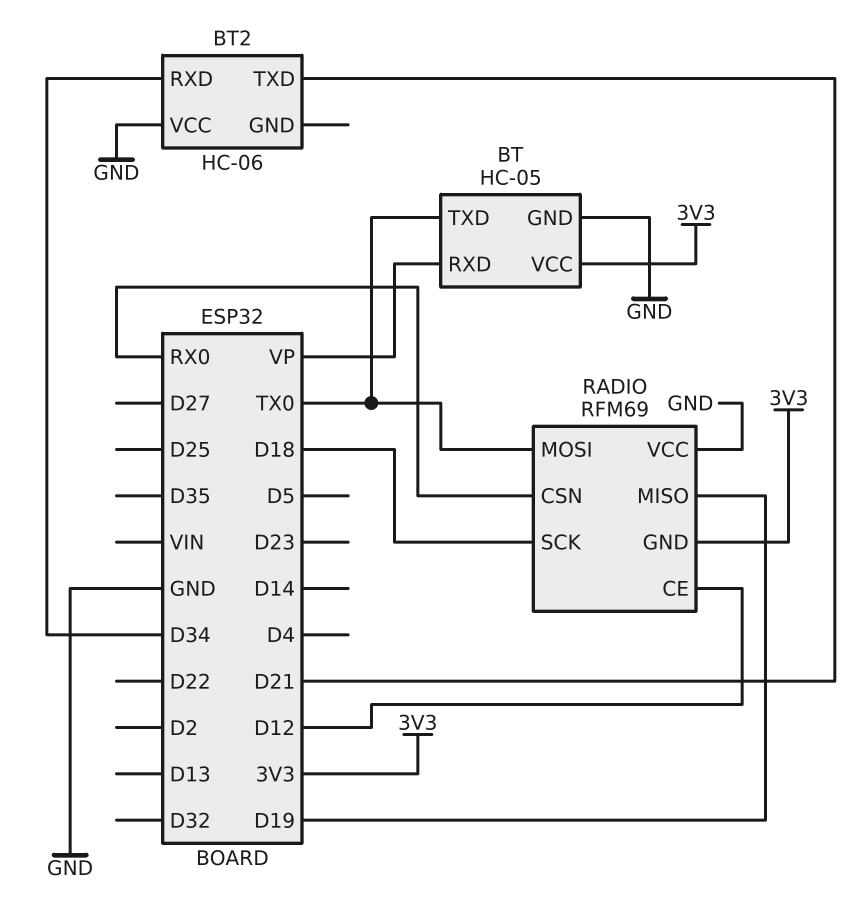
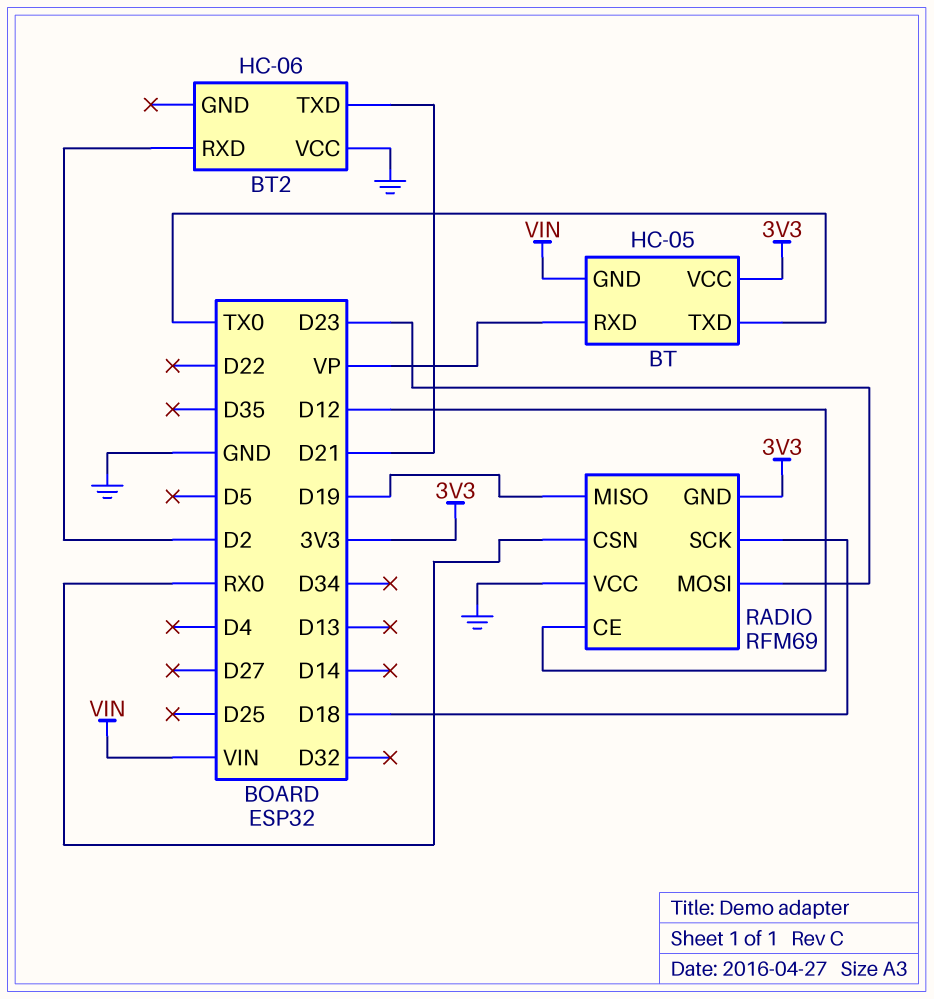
BT pin GND: GND -> VIN
BT2 pin RXD: D34 -> D2
RADIO pin MOSI: TX0 -> D23

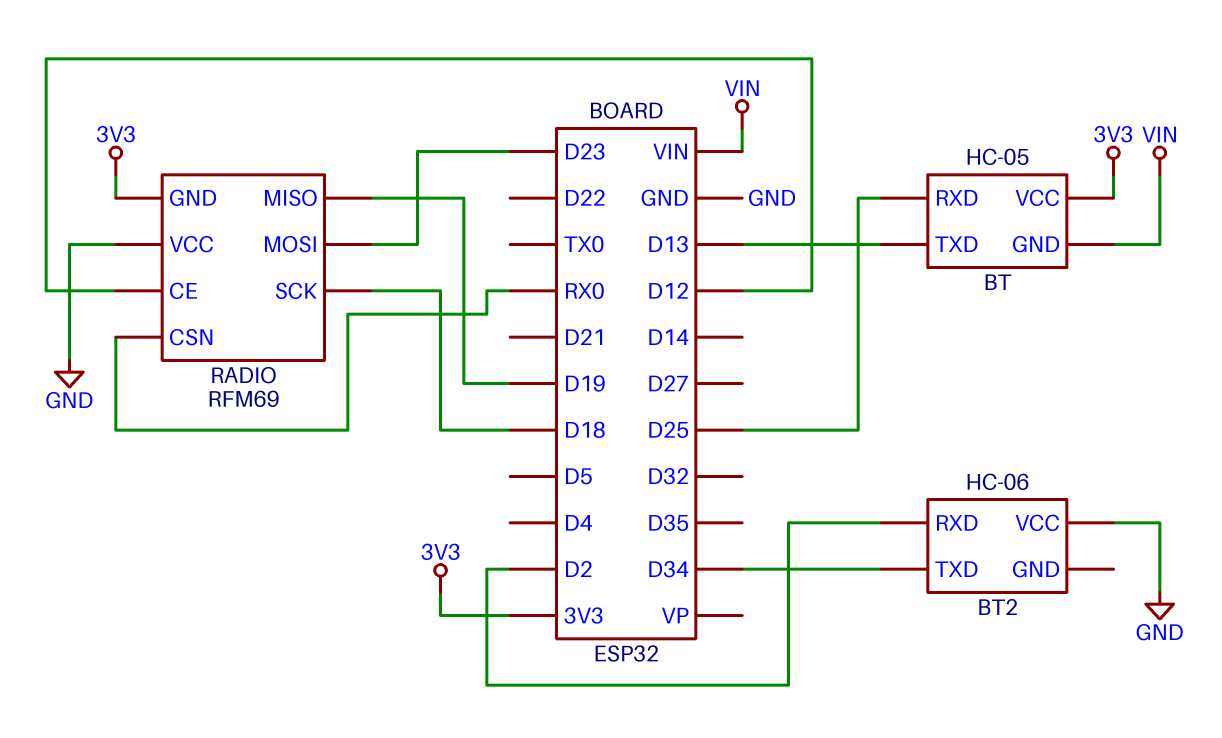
BT pin RXD: VP -> D25
BT pin TXD: TX0 -> D13
BT2 pin TXD: D21 -> D34

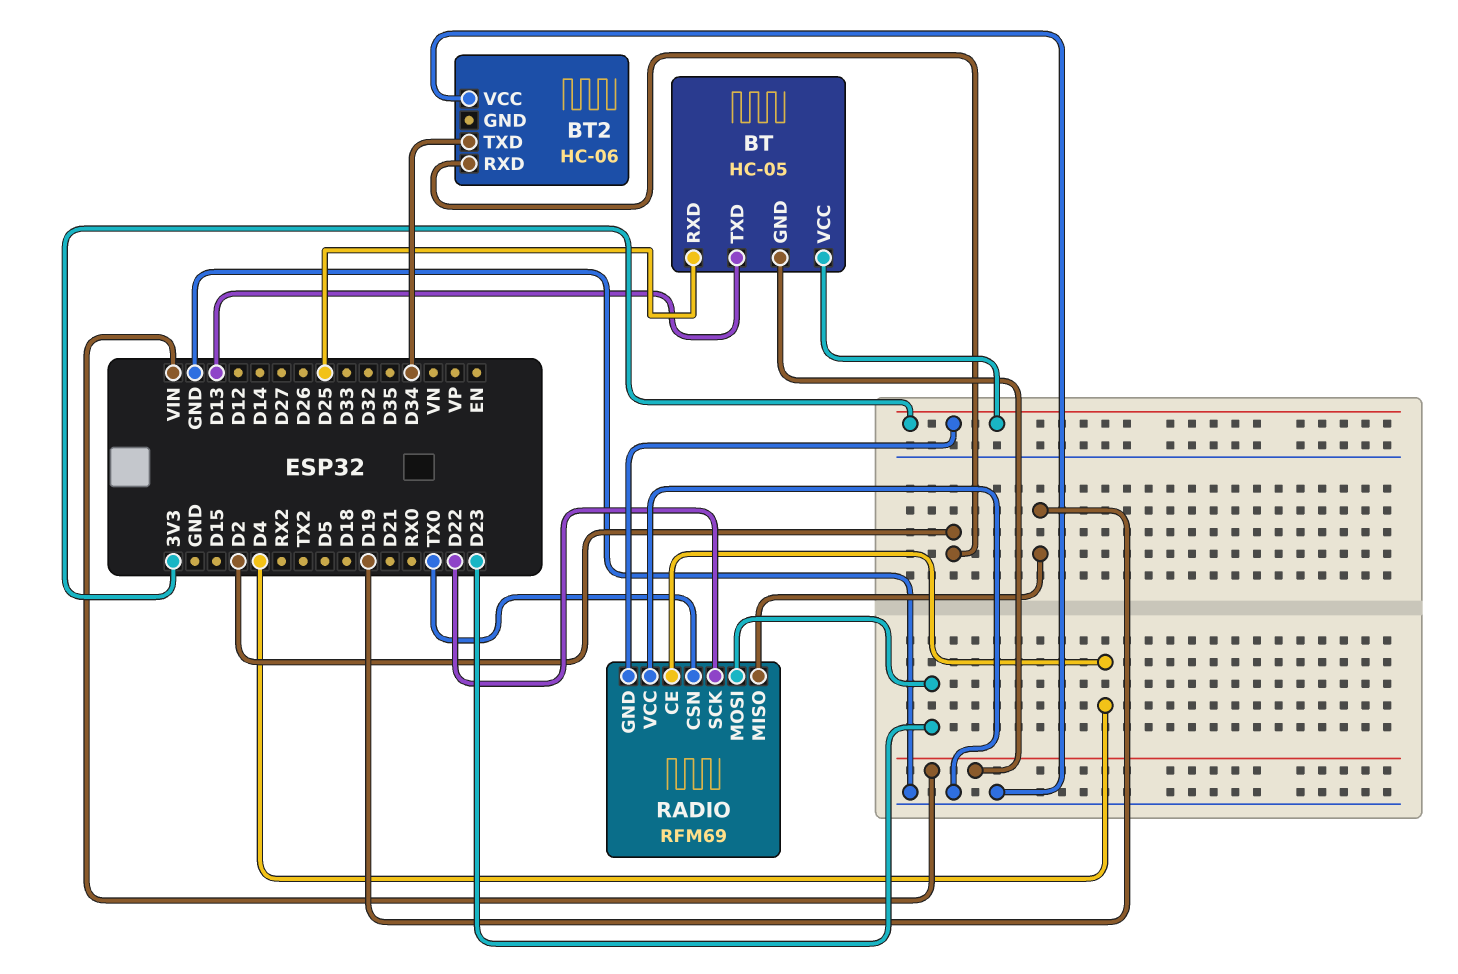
RADIO pin CE: D12 -> D4
RADIO pin CSN: RX0 -> TX0
RADIO pin SCK: D18 -> D22

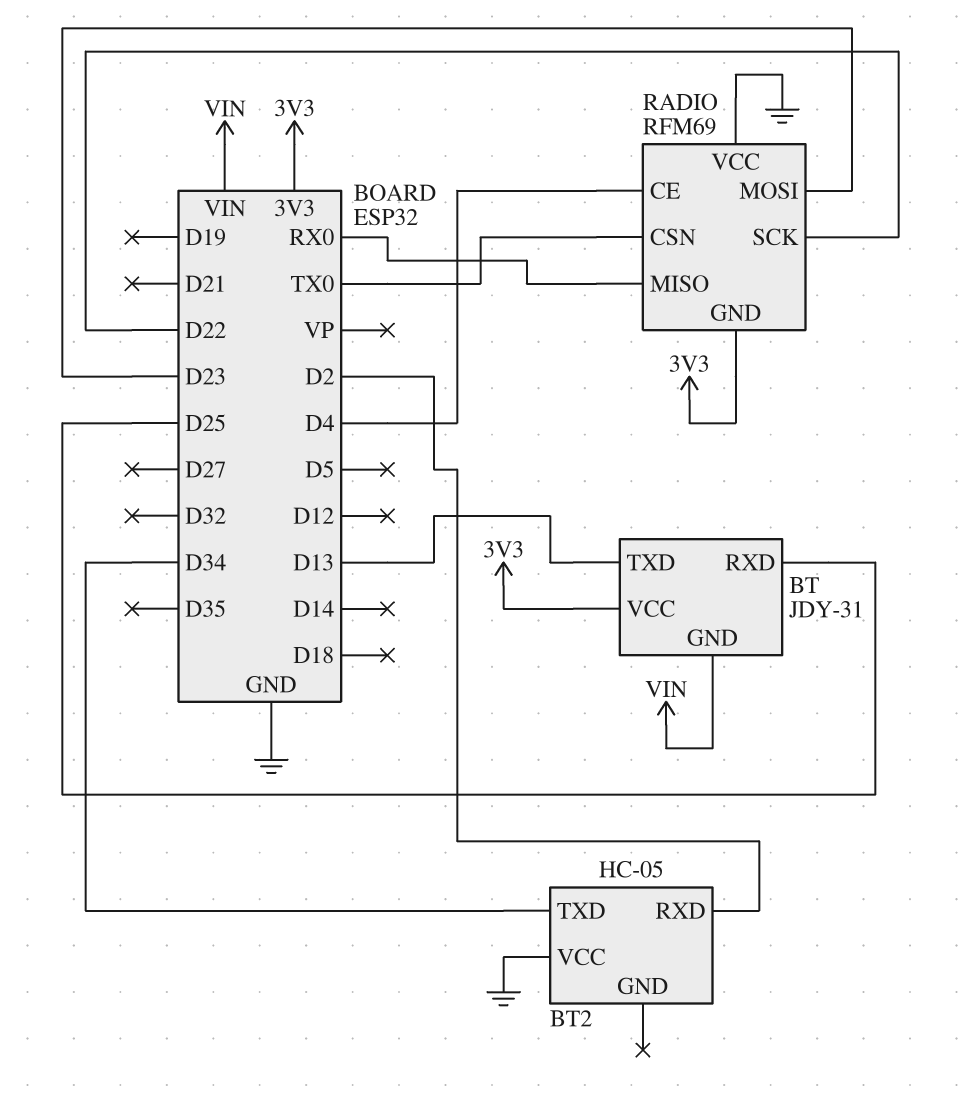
BT: HC-05 -> JDY-31
BT2: HC-06 -> HC-05
RADIO pin MISO: D19 -> RX0

